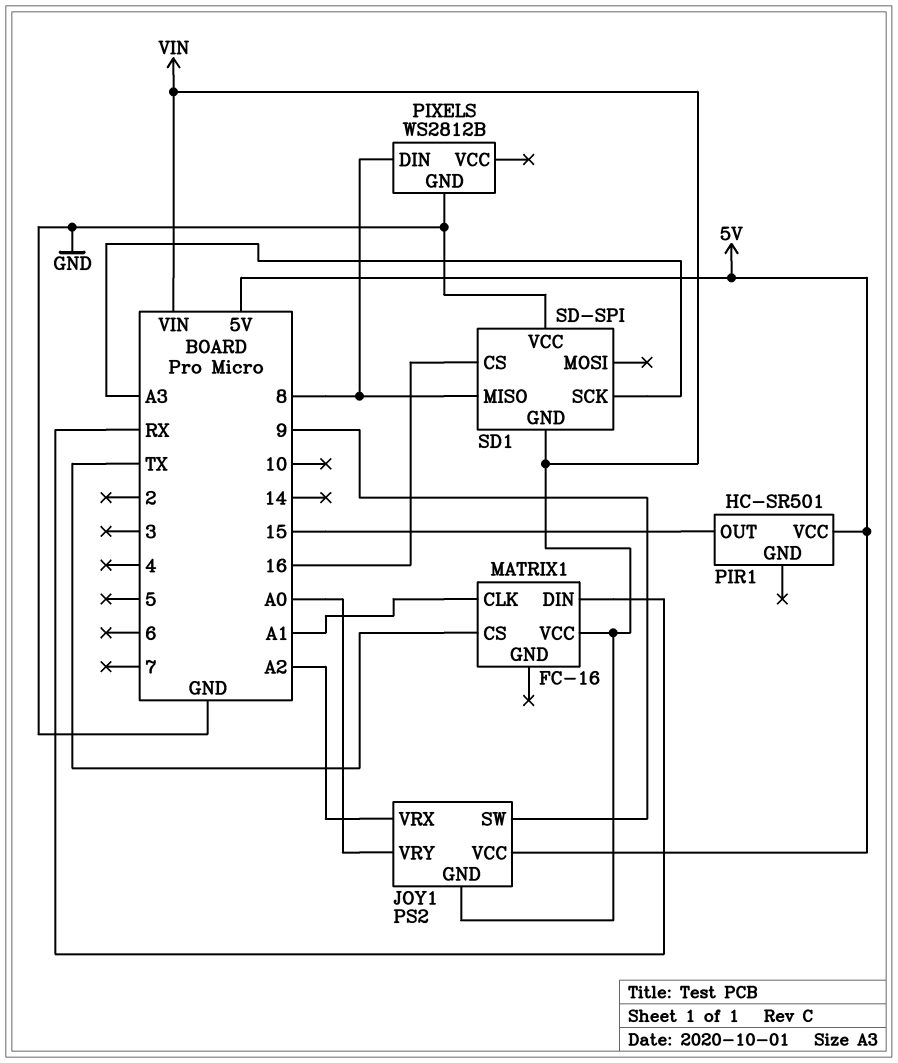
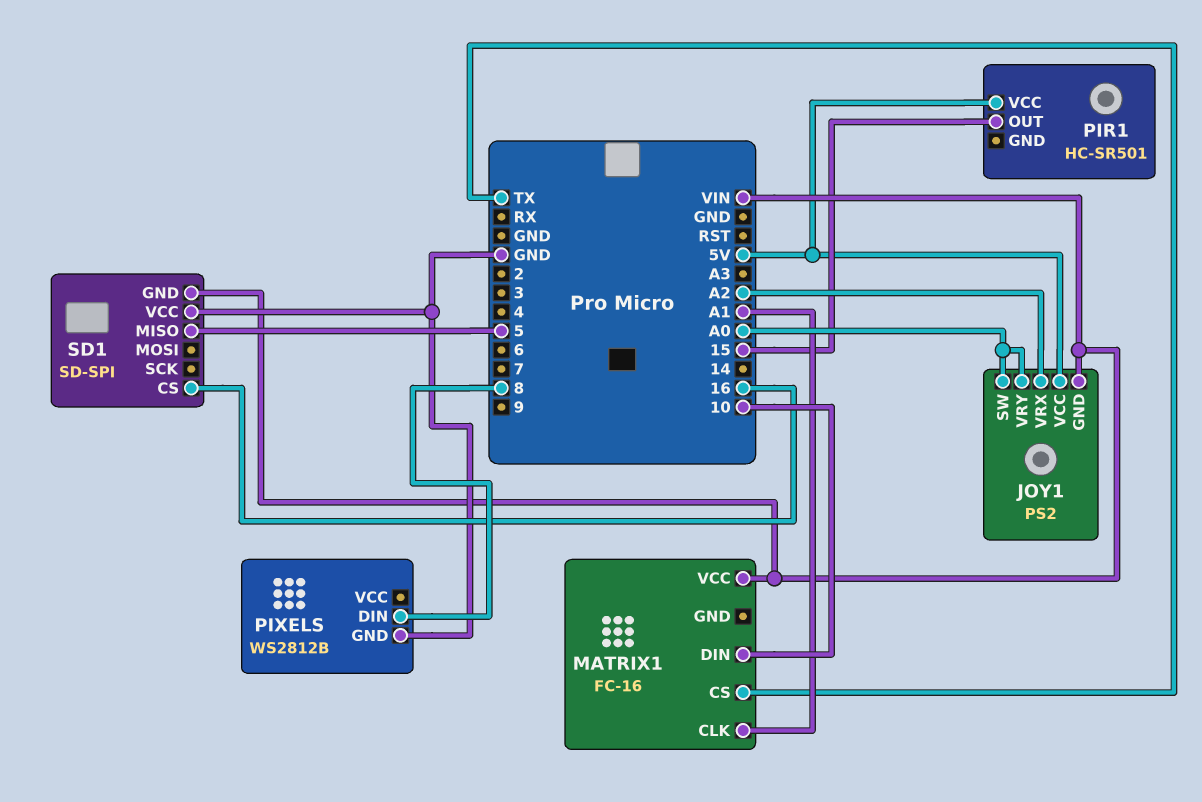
JOY1 pin SW: 9 -> A0
MATRIX1 pin DIN: RX -> 10
SD1 pin MISO: 8 -> 5
SD1 pin SCK: A3 -> none

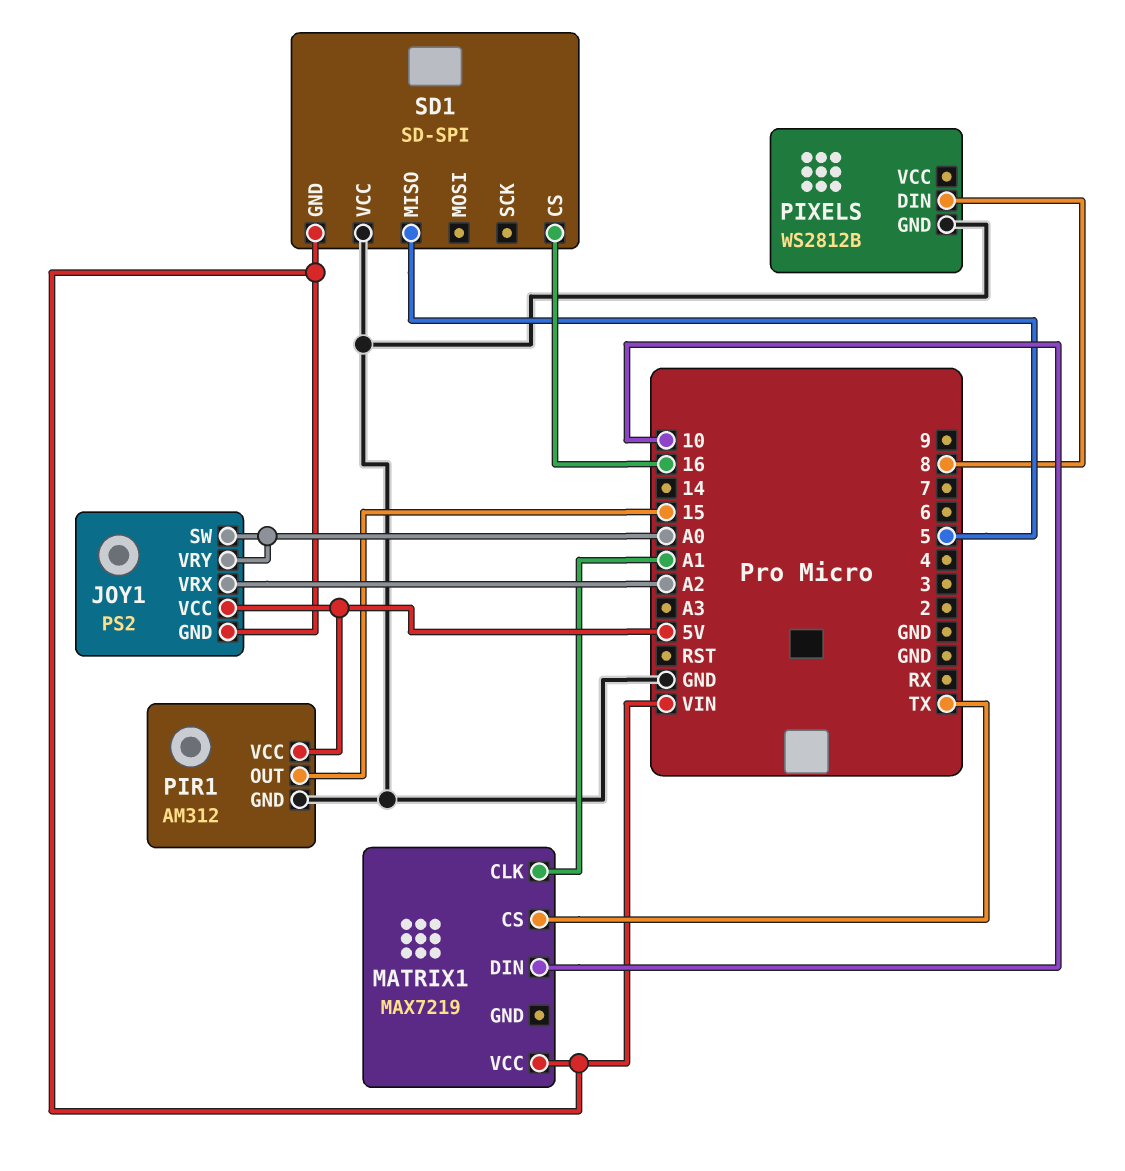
MATRIX1: FC-16 -> MAX7219
PIR1: HC-SR501 -> AM312
PIR1 pin GND: none -> GND

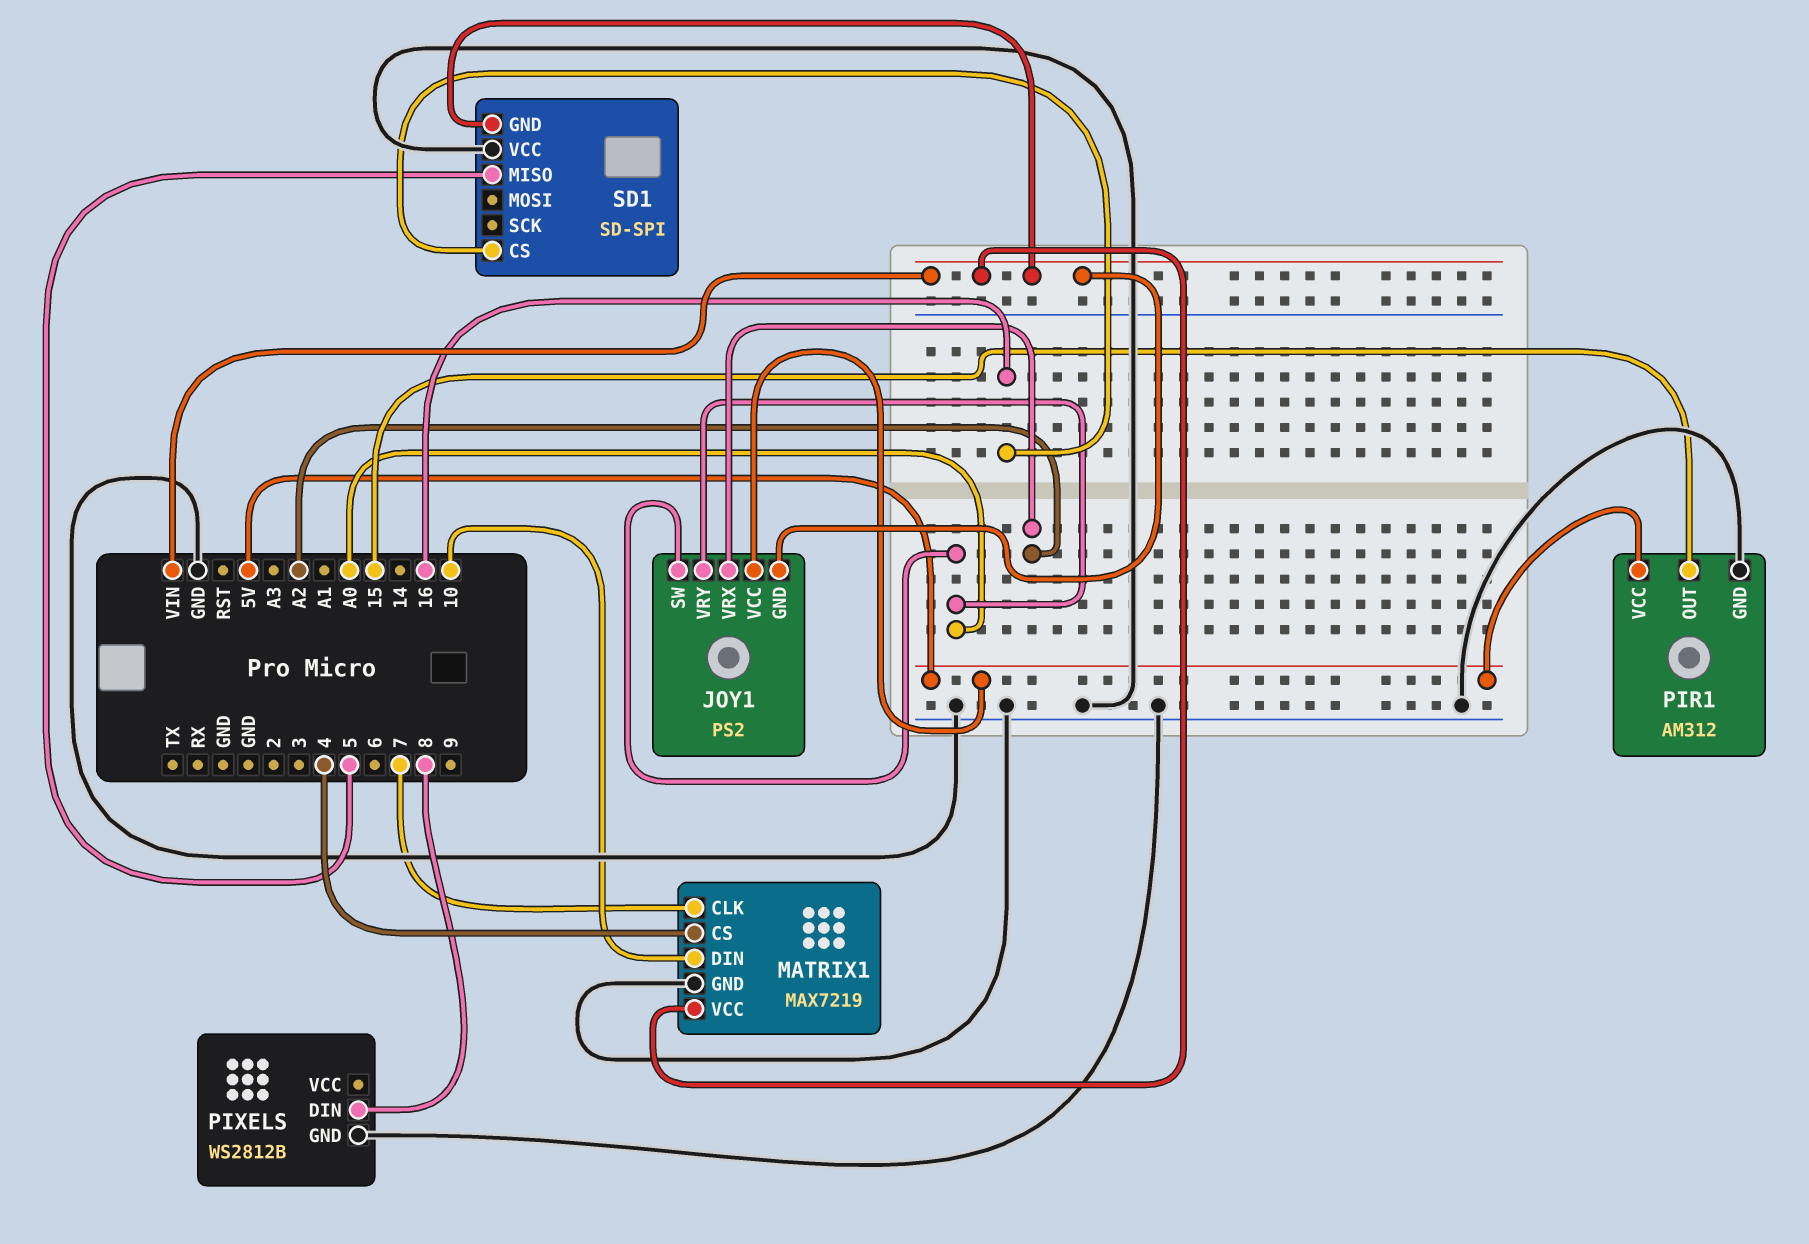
MATRIX1 pin CLK: A1 -> 7
MATRIX1 pin CS: TX -> 4
MATRIX1 pin GND: none -> GND

